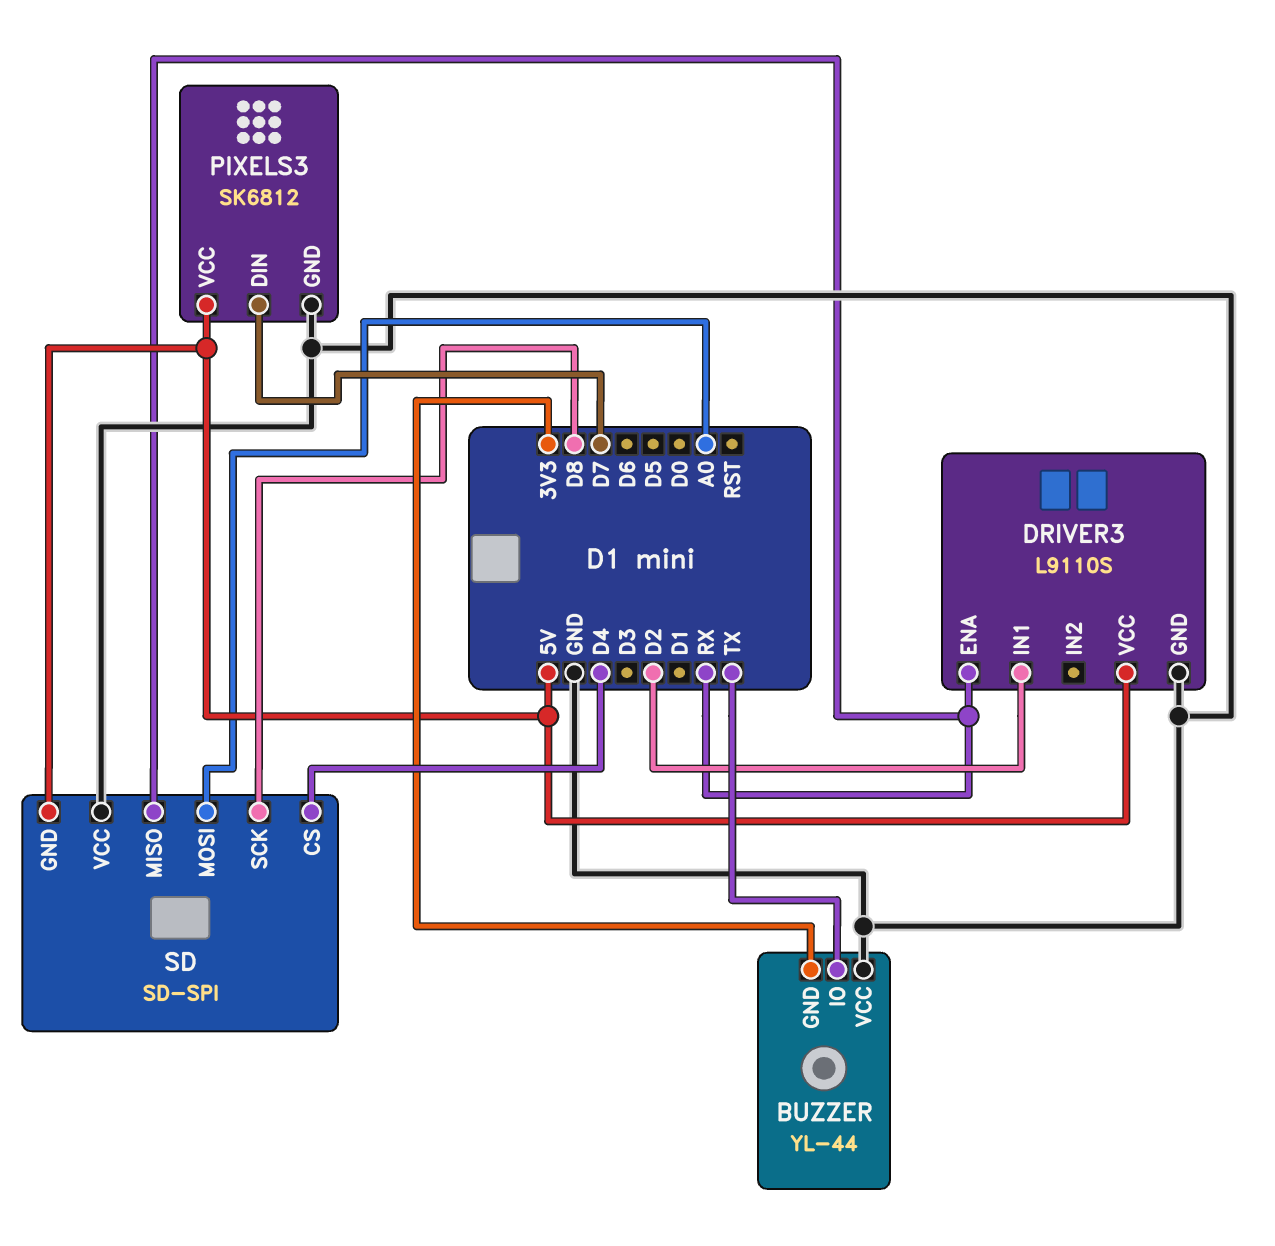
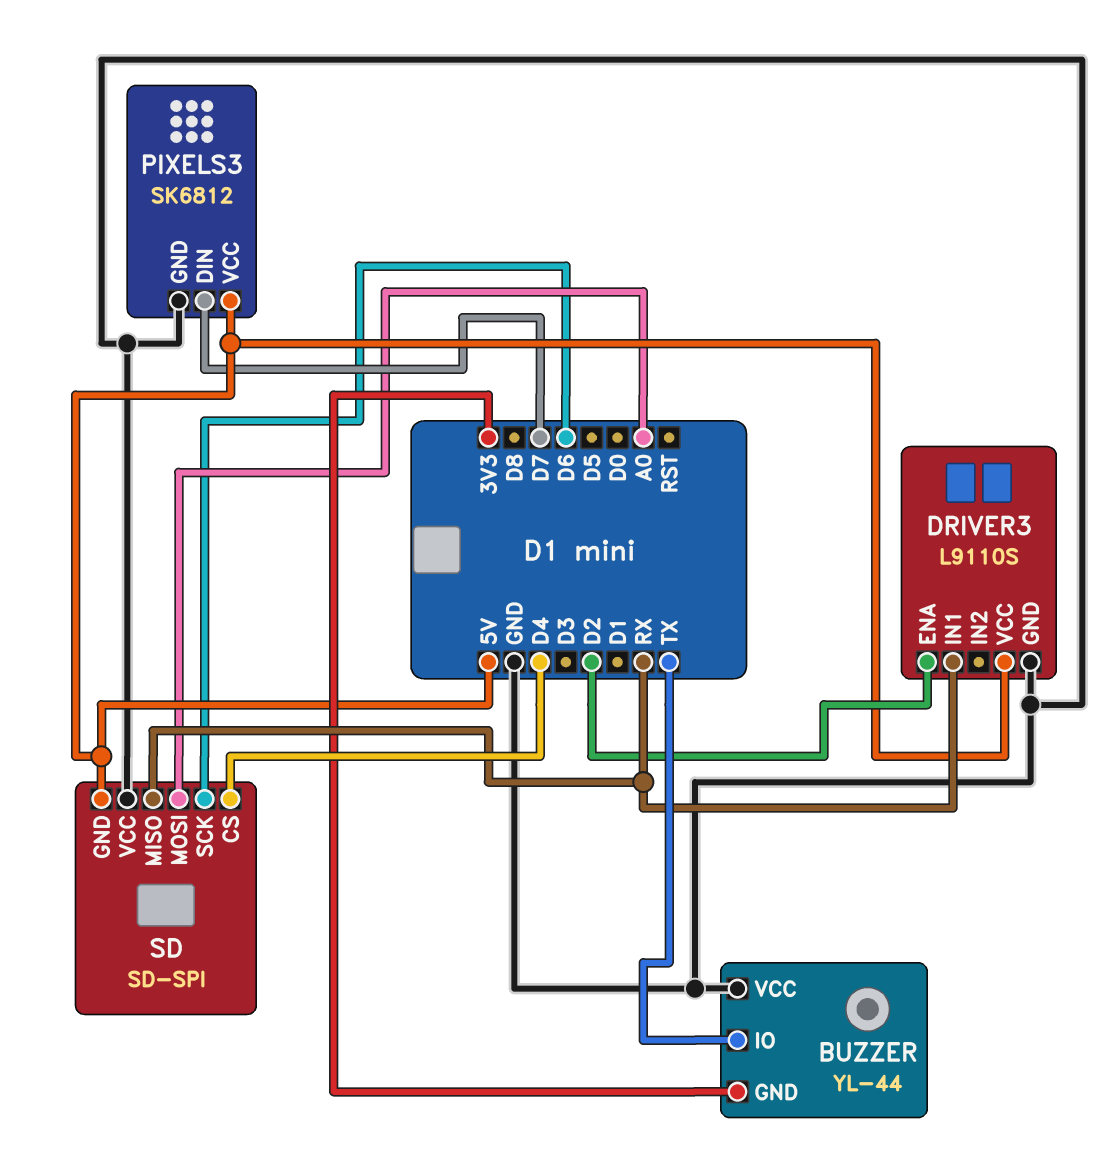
DRIVER3 pin ENA: RX -> D2
DRIVER3 pin IN1: D2 -> RX
SD pin SCK: D8 -> D6

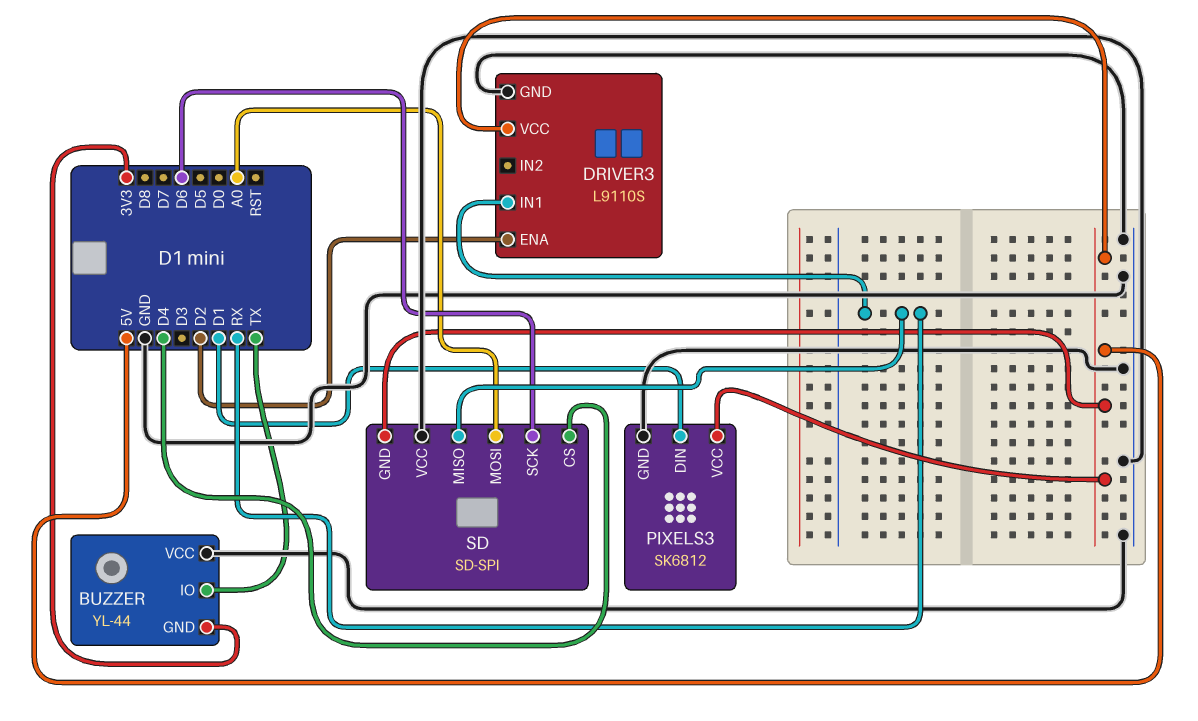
PIXELS3 pin DIN: D7 -> D1

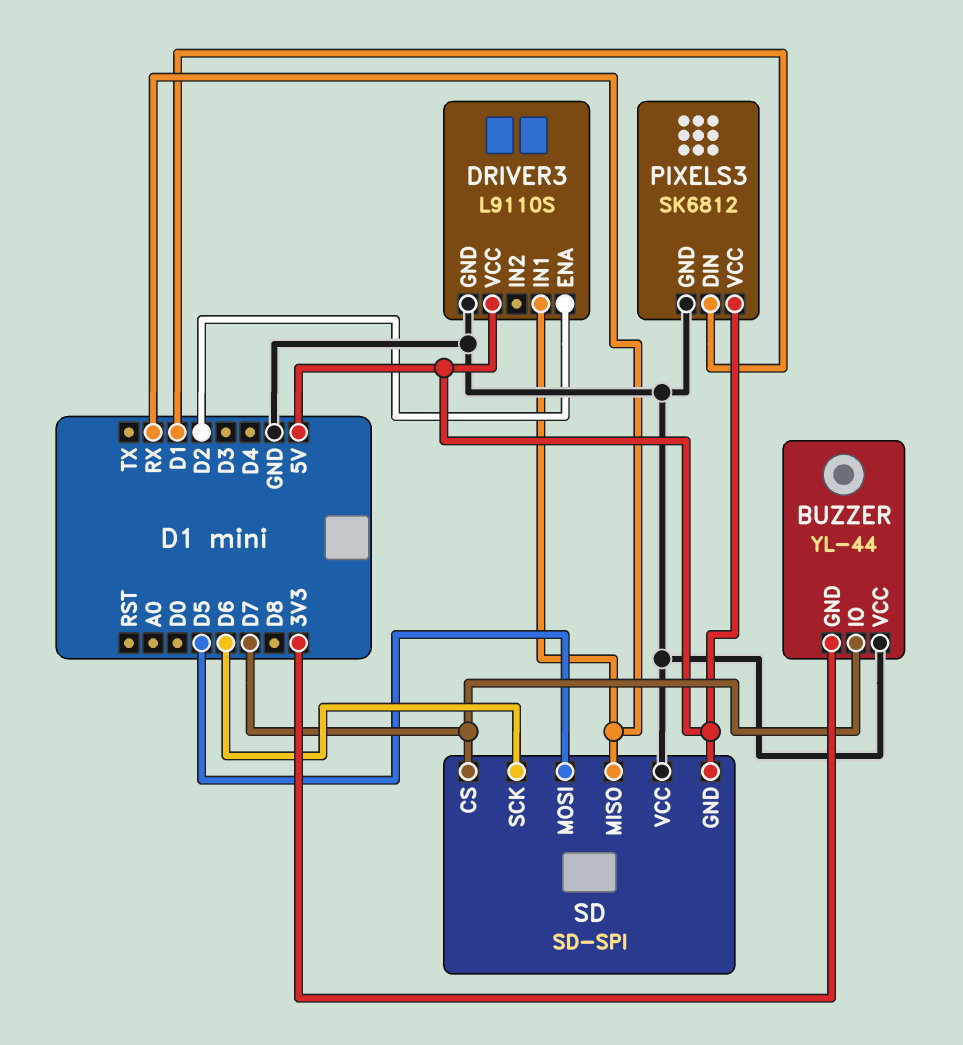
BUZZER pin IO: TX -> D7
SD pin CS: D4 -> D7
SD pin MOSI: A0 -> D5

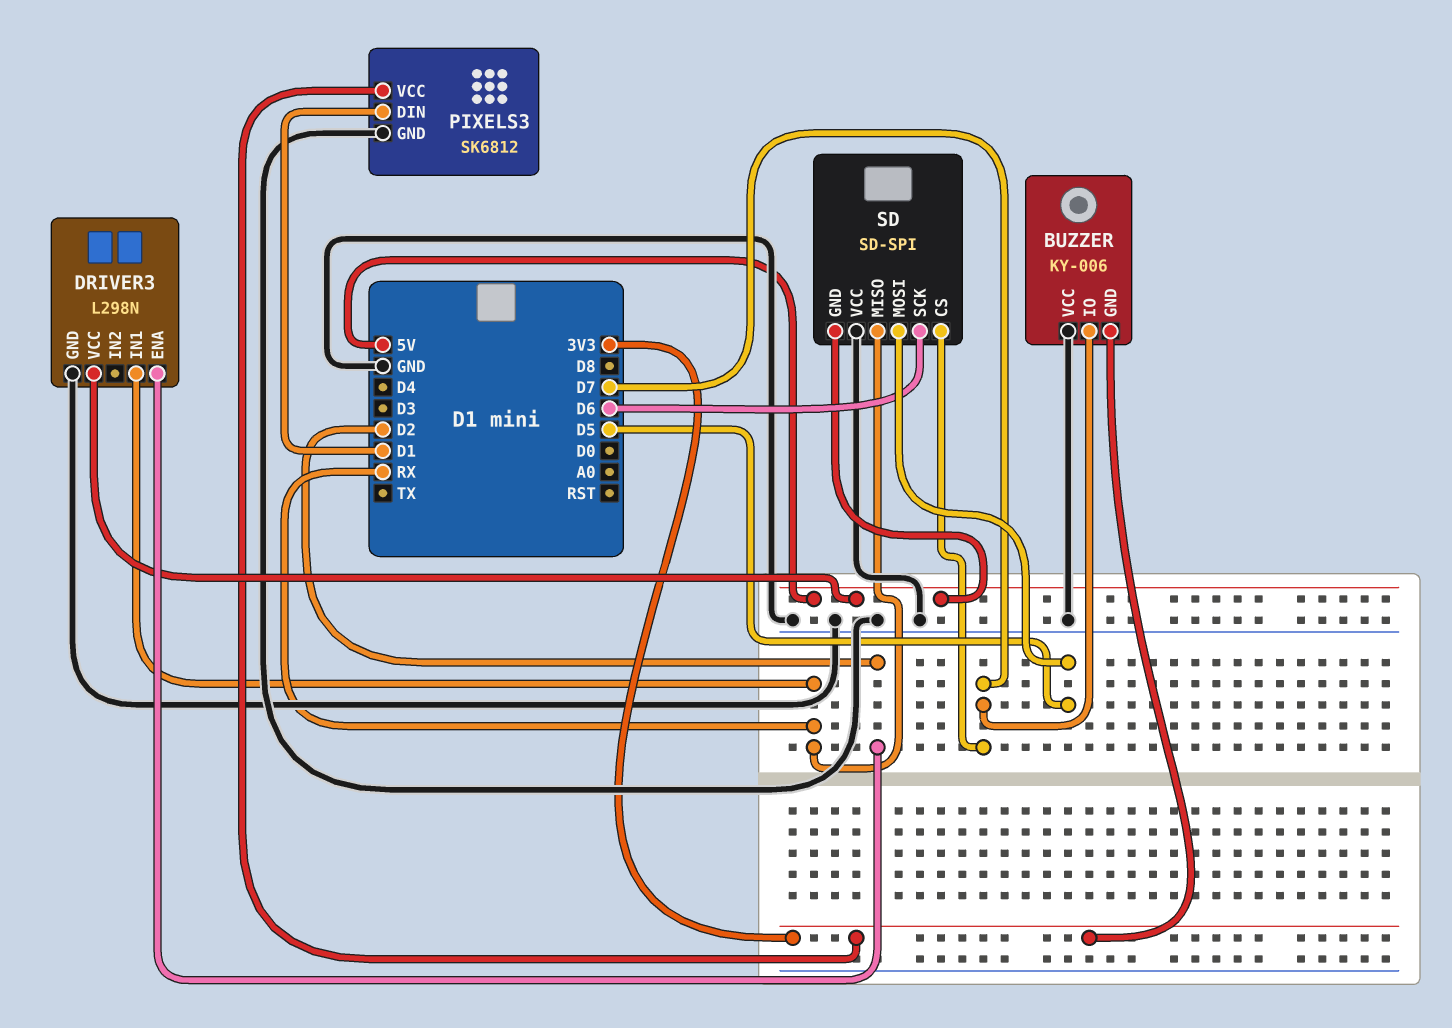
BUZZER: YL-44 -> KY-006
DRIVER3: L9110S -> L298N
PIXELS3 pin VCC: 5V -> 3V3

